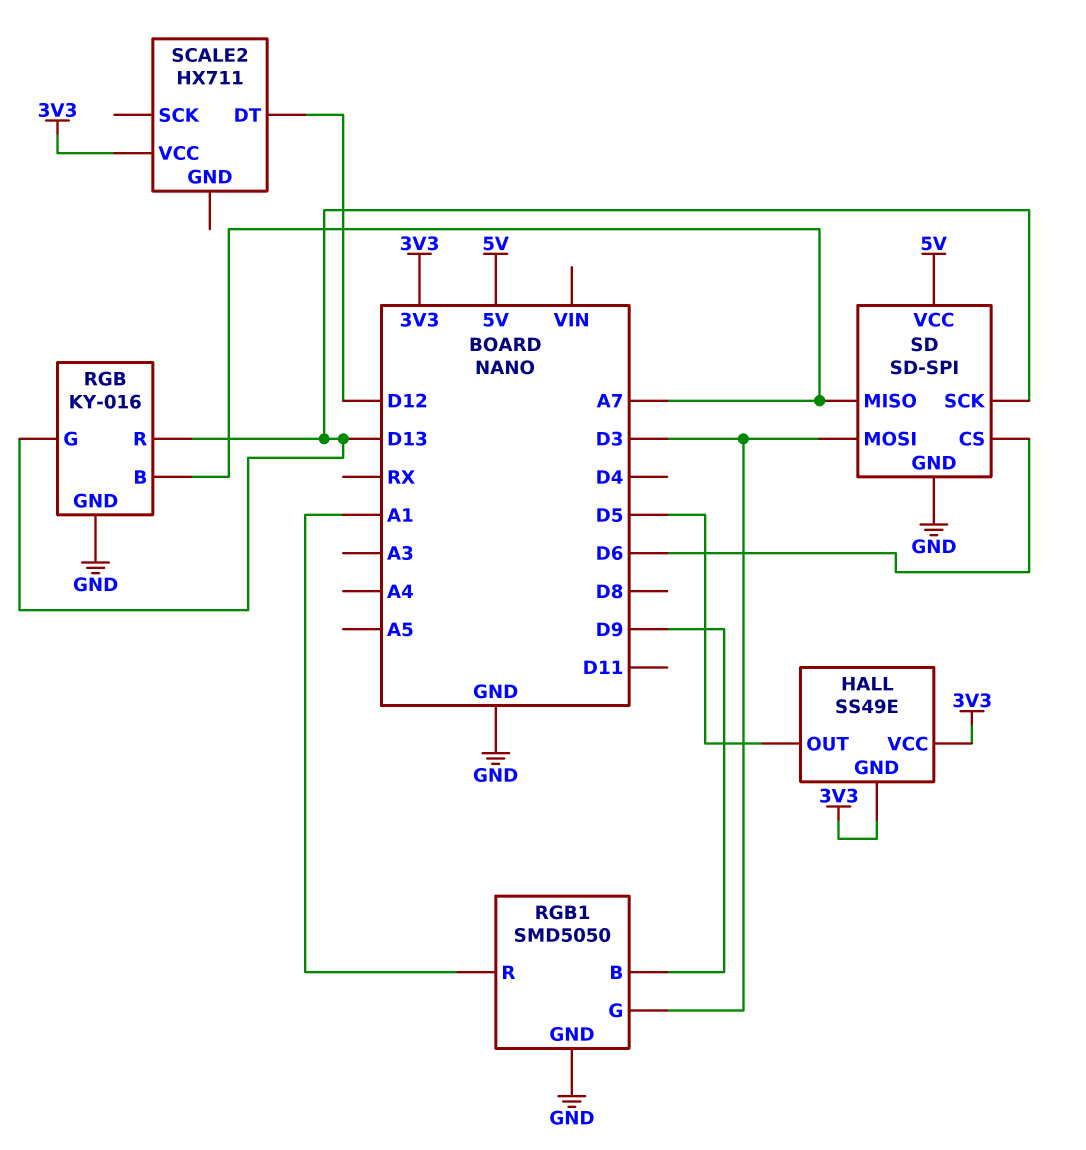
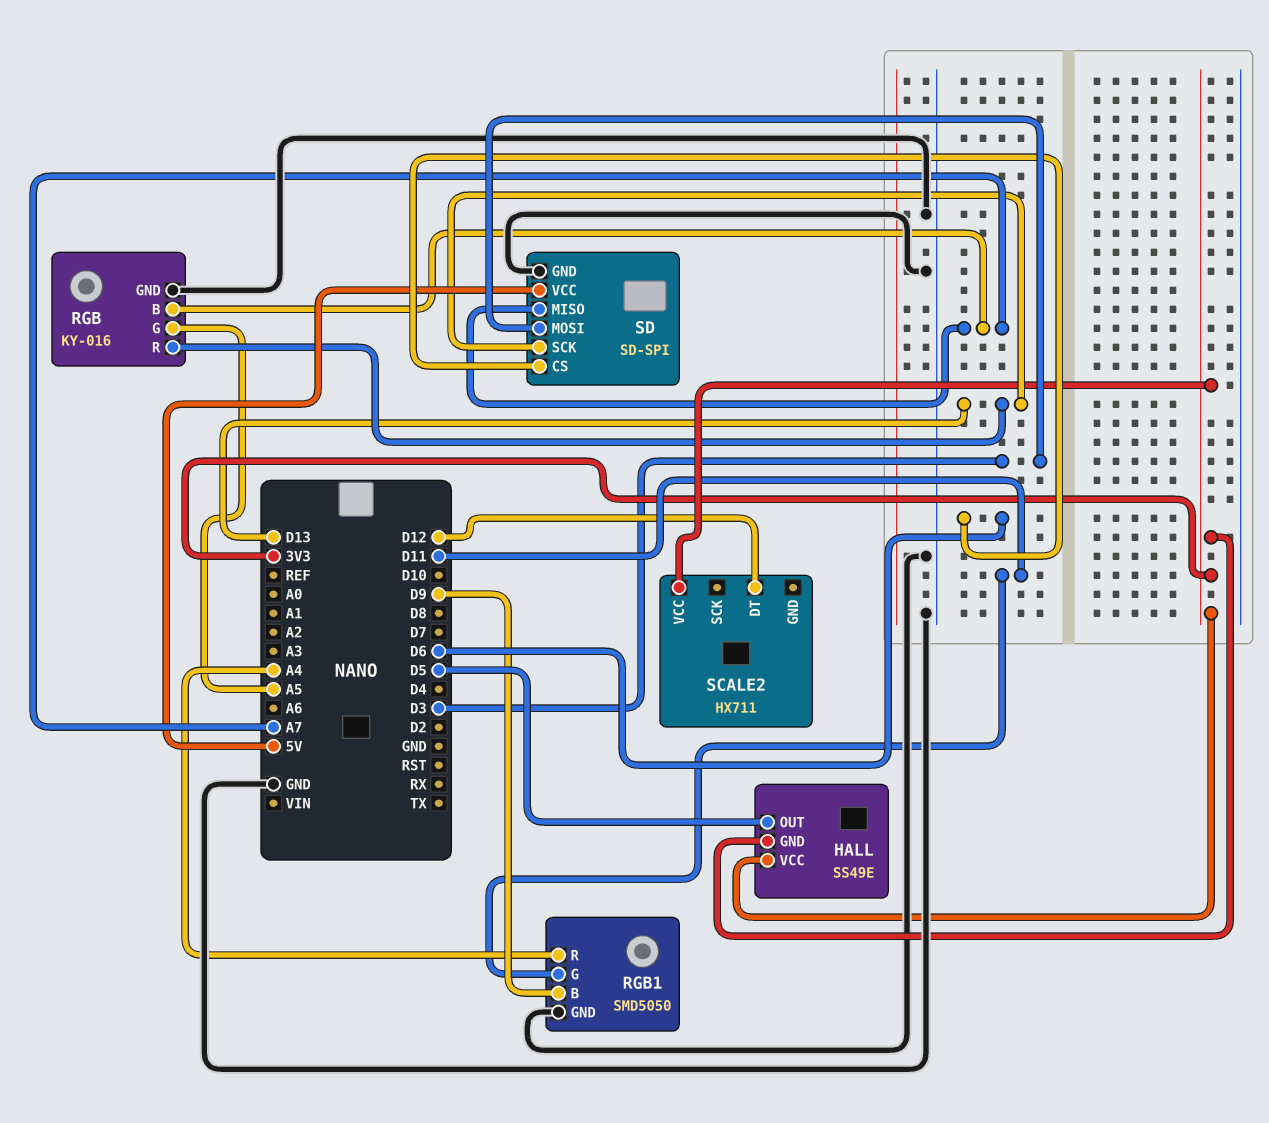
RGB pin G: D13 -> A5
RGB1 pin G: D3 -> D11
RGB1 pin R: A1 -> A4

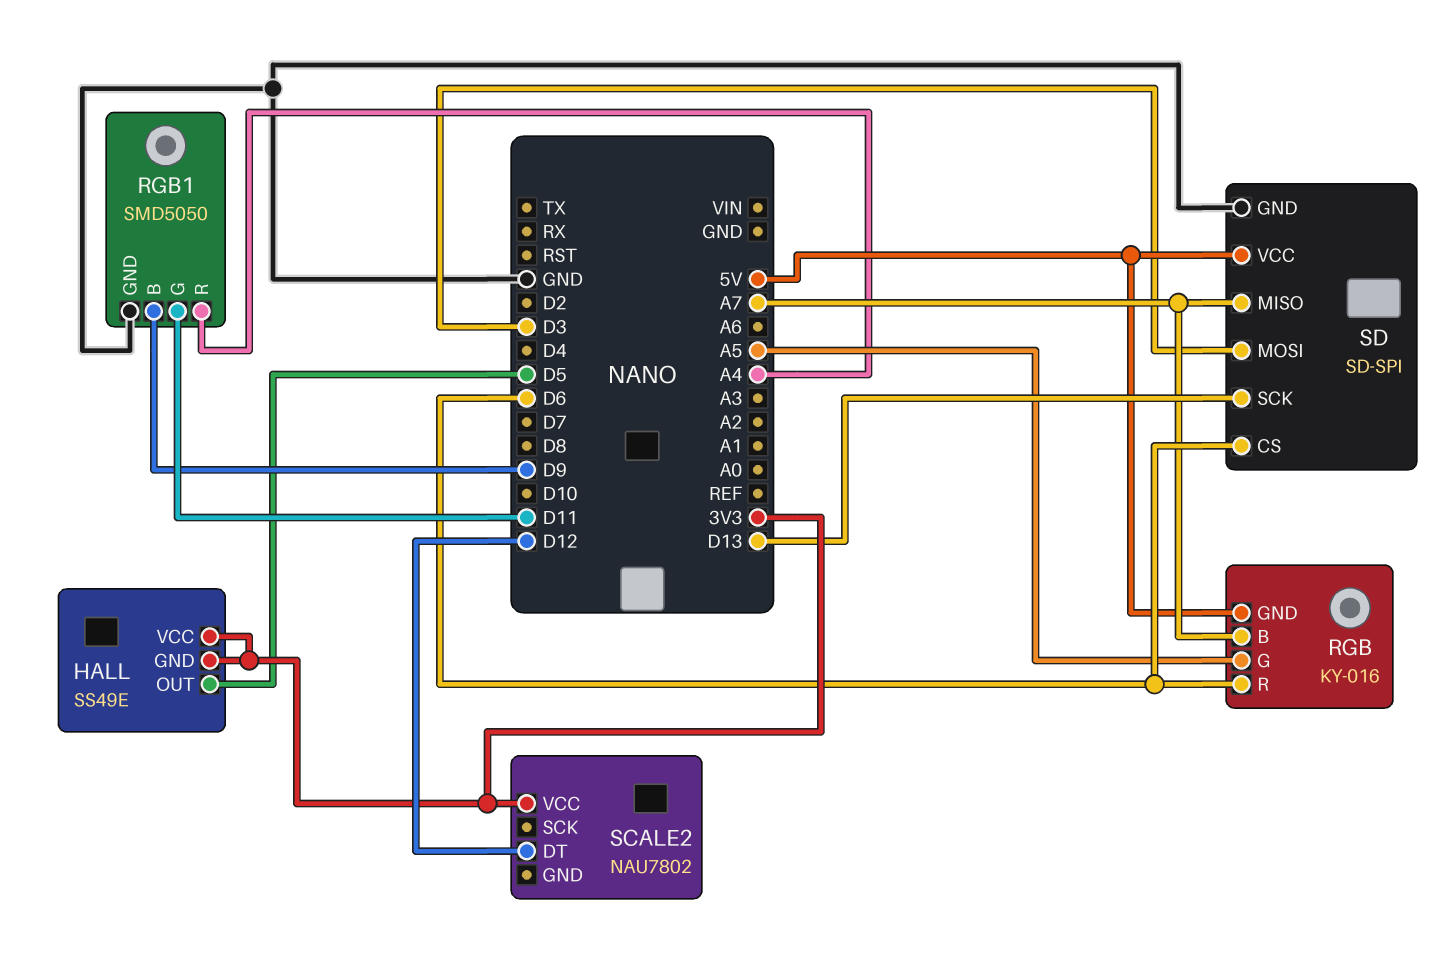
RGB pin GND: GND -> 5V
RGB pin R: D13 -> D6
SCALE2: HX711 -> NAU7802

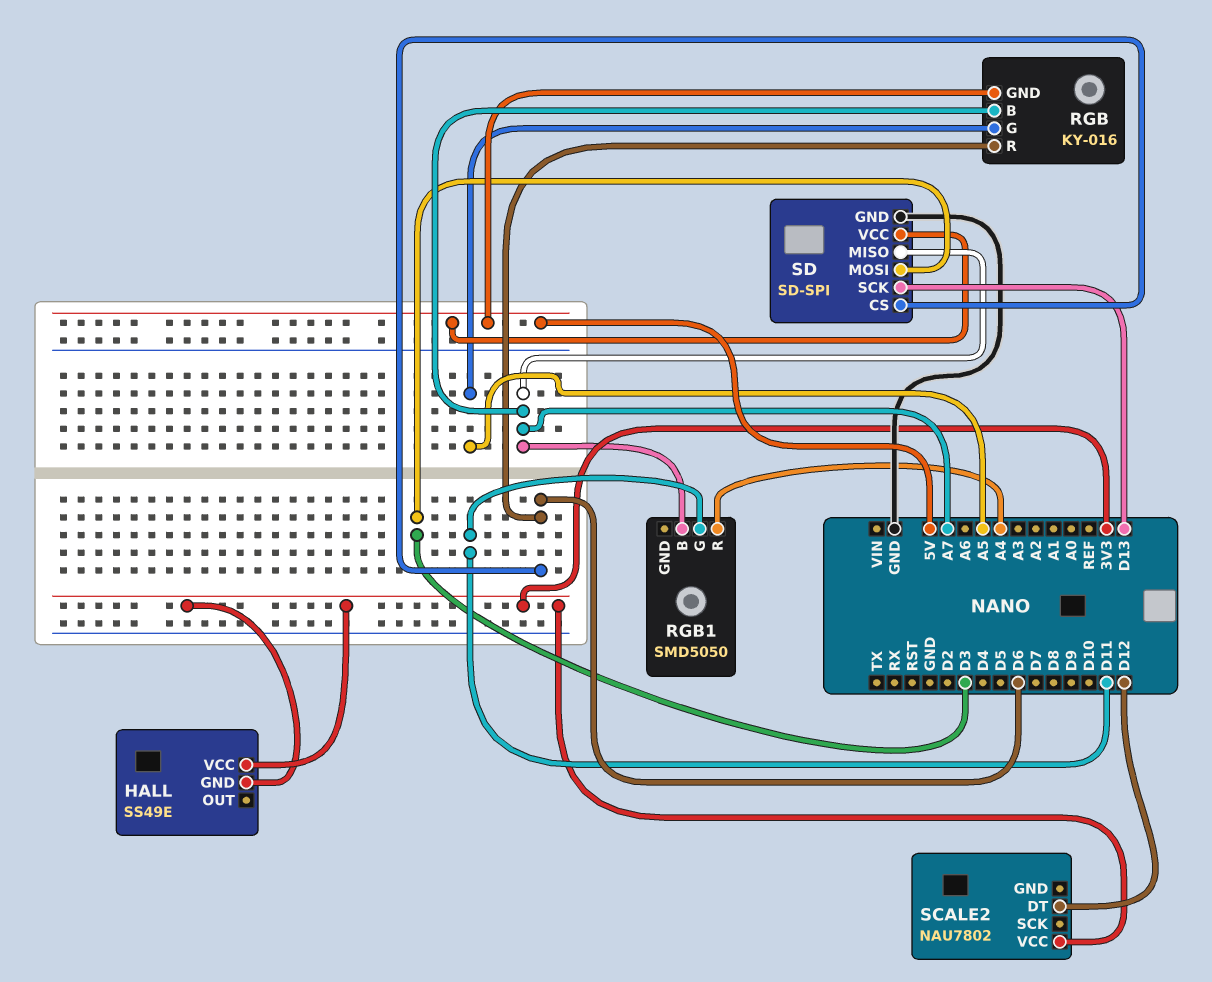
HALL pin OUT: D5 -> none
RGB1 pin B: D9 -> A7
RGB1 pin GND: GND -> none

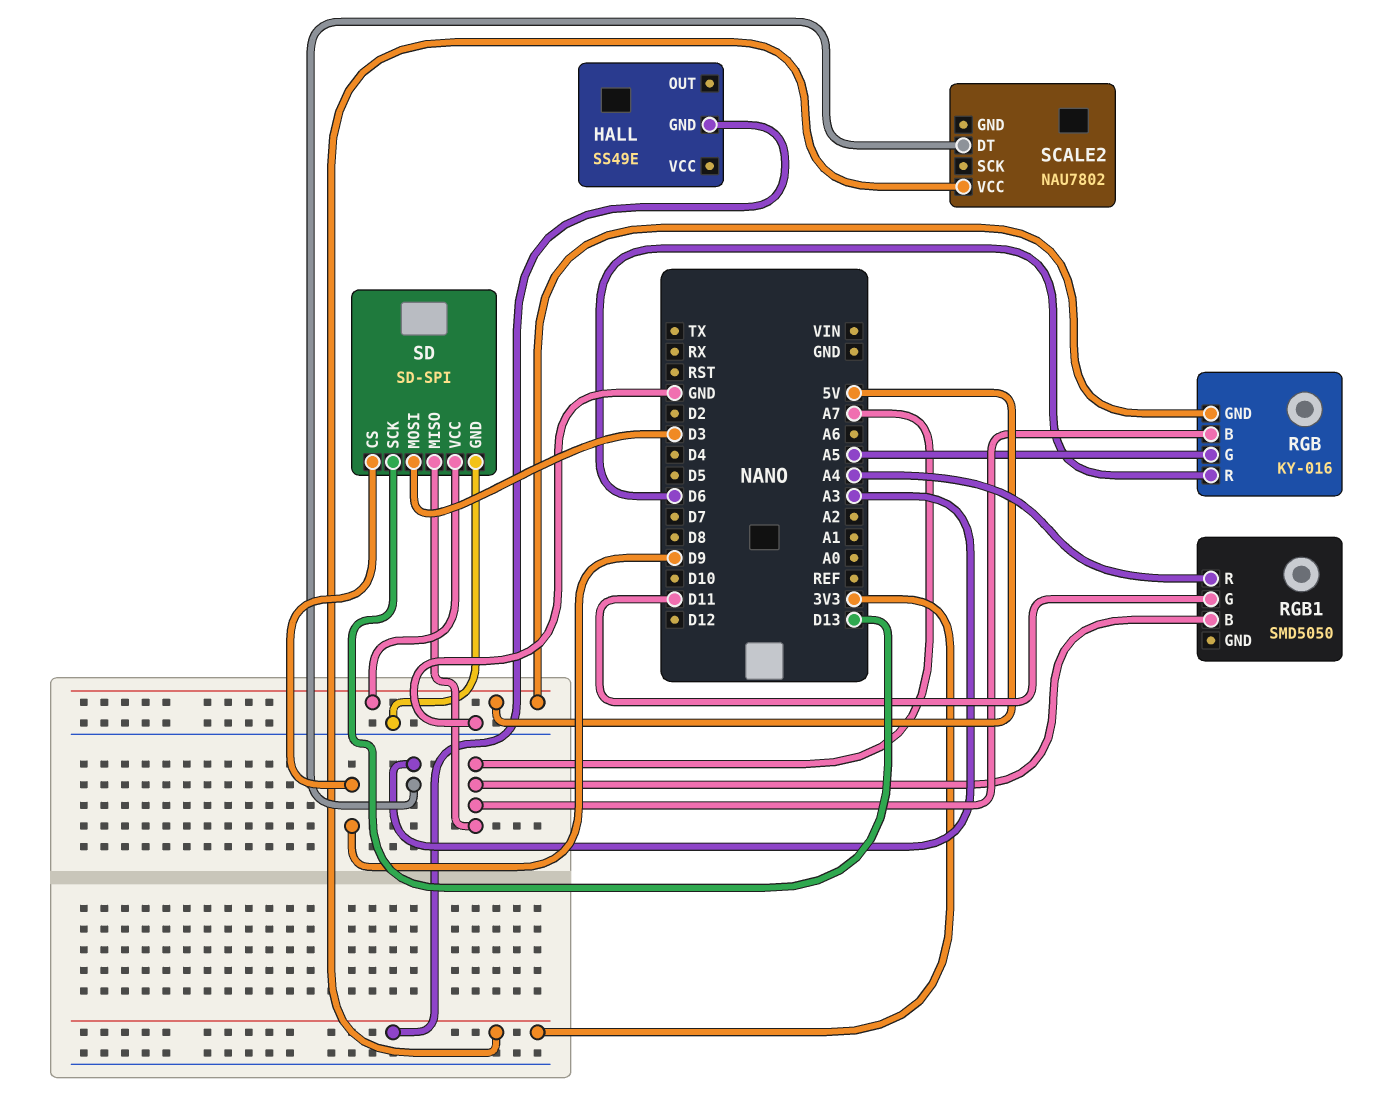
HALL pin VCC: 3V3 -> none
SCALE2 pin DT: D12 -> A3
SD pin CS: D6 -> D9

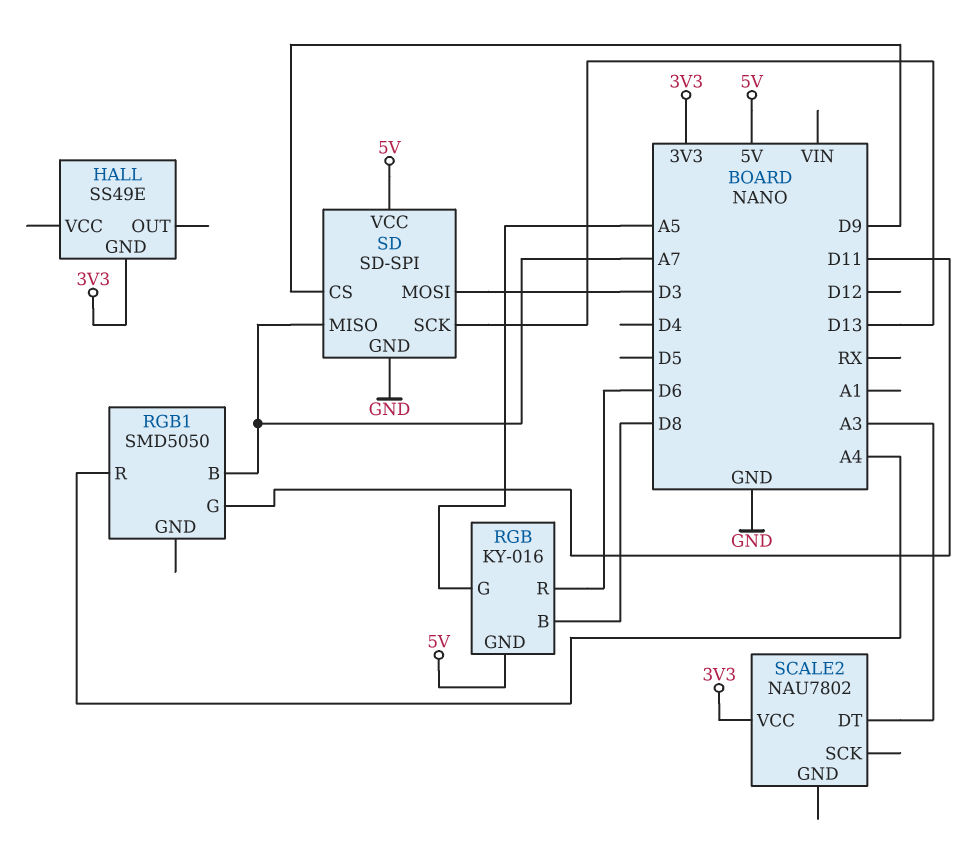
RGB pin B: A7 -> D8

